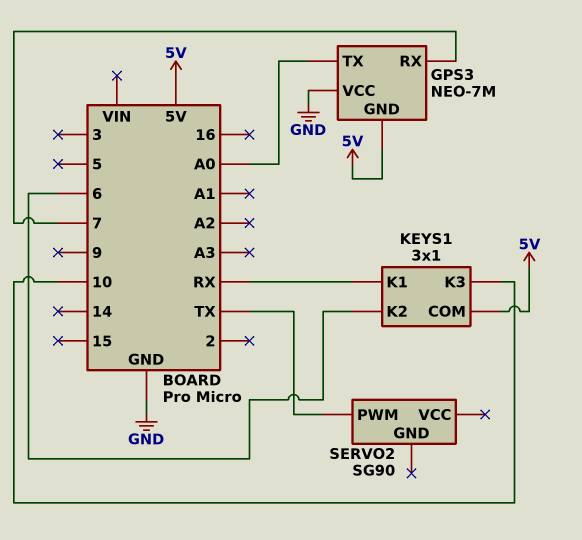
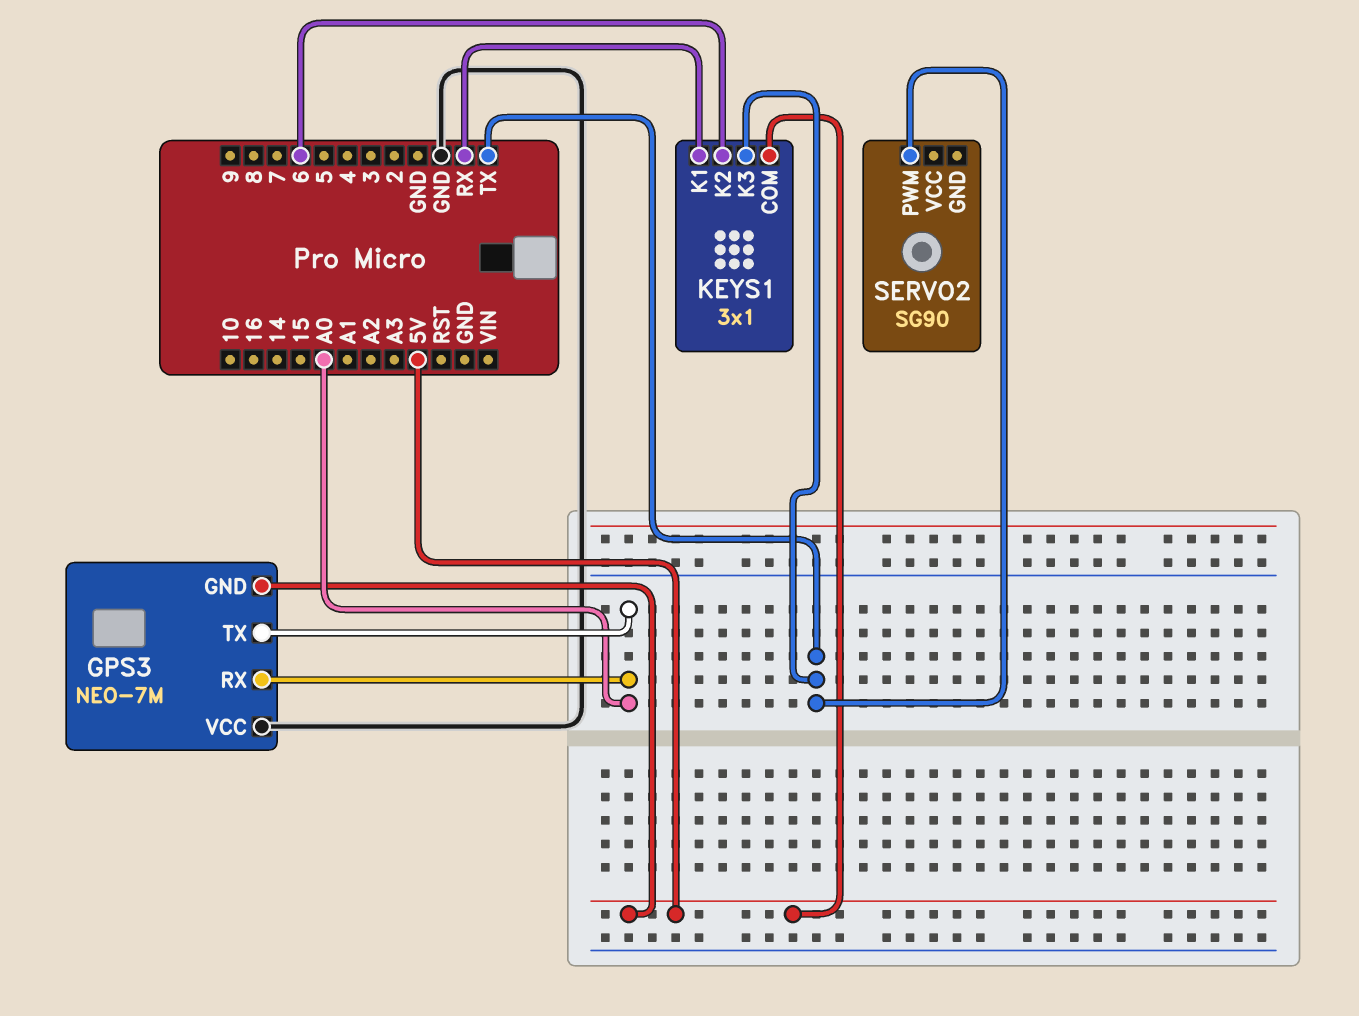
GPS3 pin RX: 7 -> A0
KEYS1 pin K3: 10 -> TX

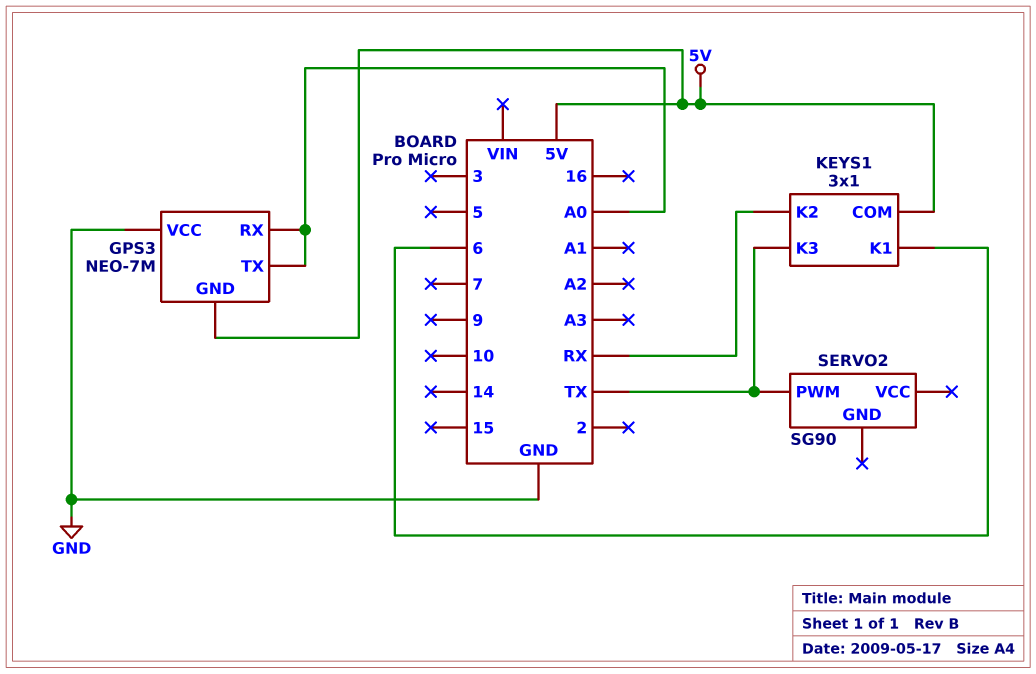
KEYS1 pin K1: RX -> 6
KEYS1 pin K2: 6 -> RX

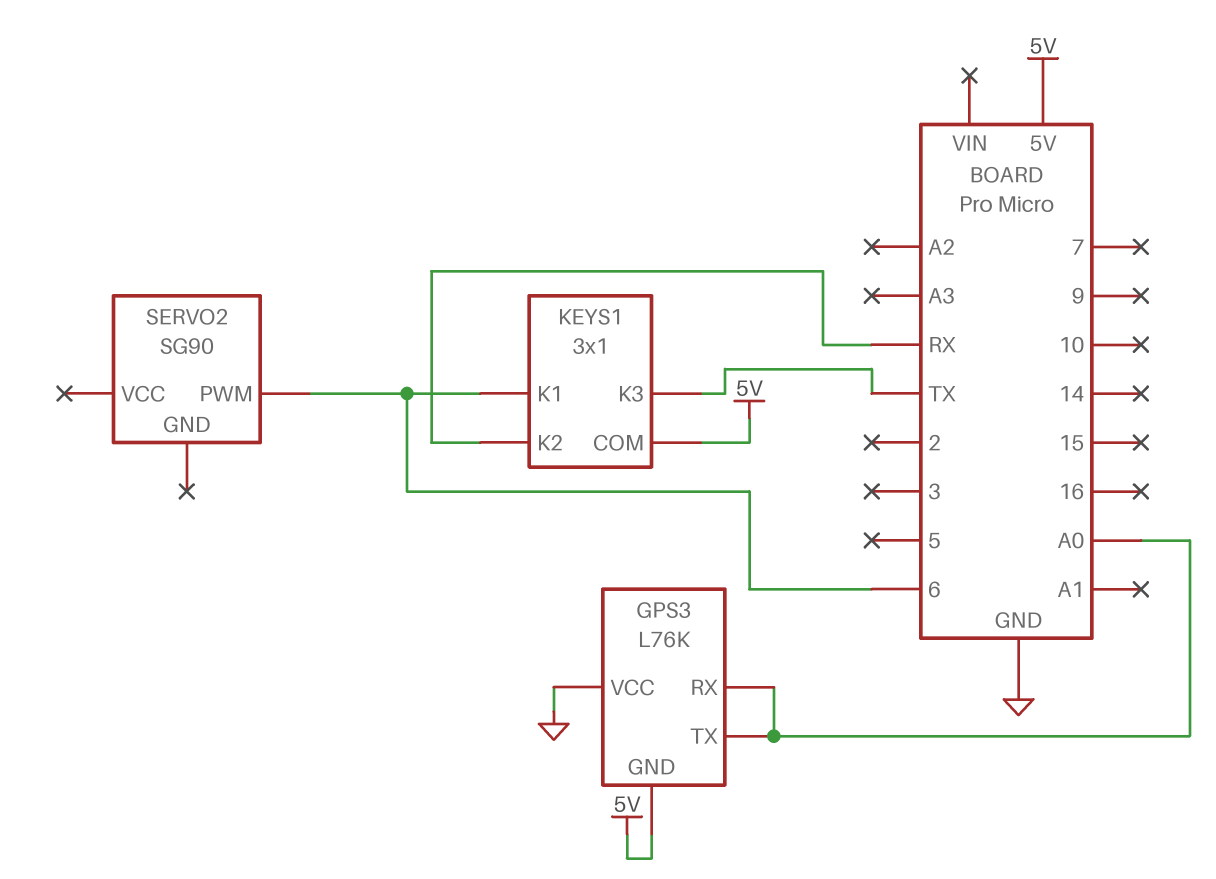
GPS3: NEO-7M -> L76K
SERVO2 pin PWM: TX -> 6

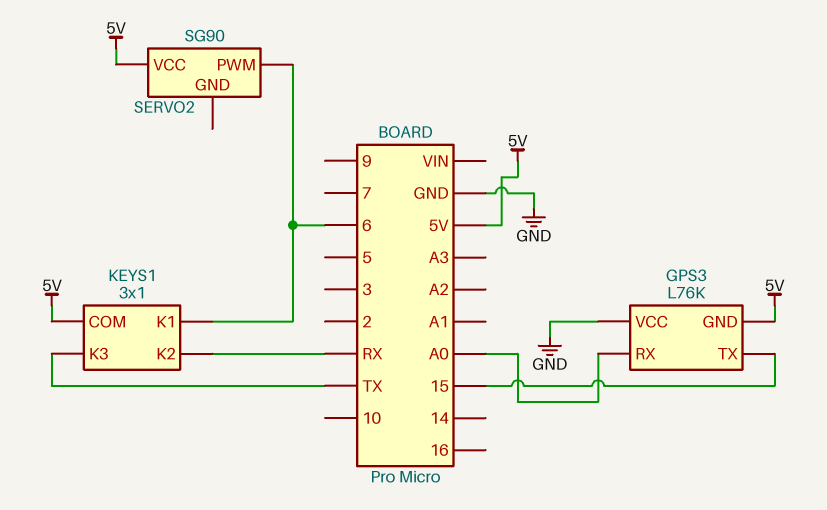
GPS3 pin TX: A0 -> 15
SERVO2 pin VCC: none -> 5V

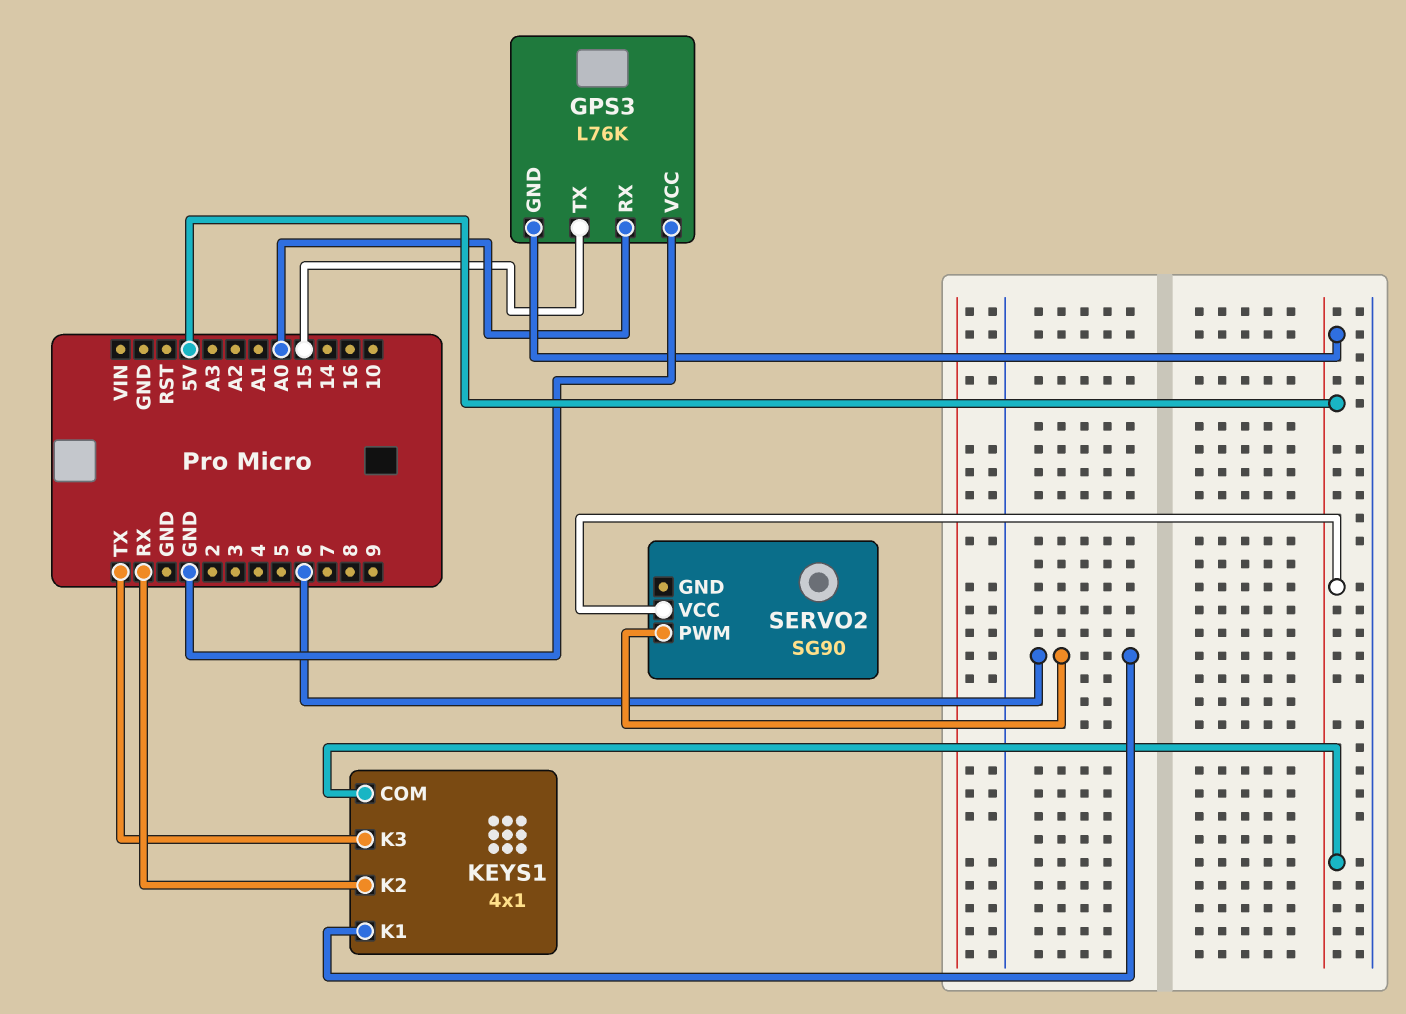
KEYS1: 3x1 -> 4x1

